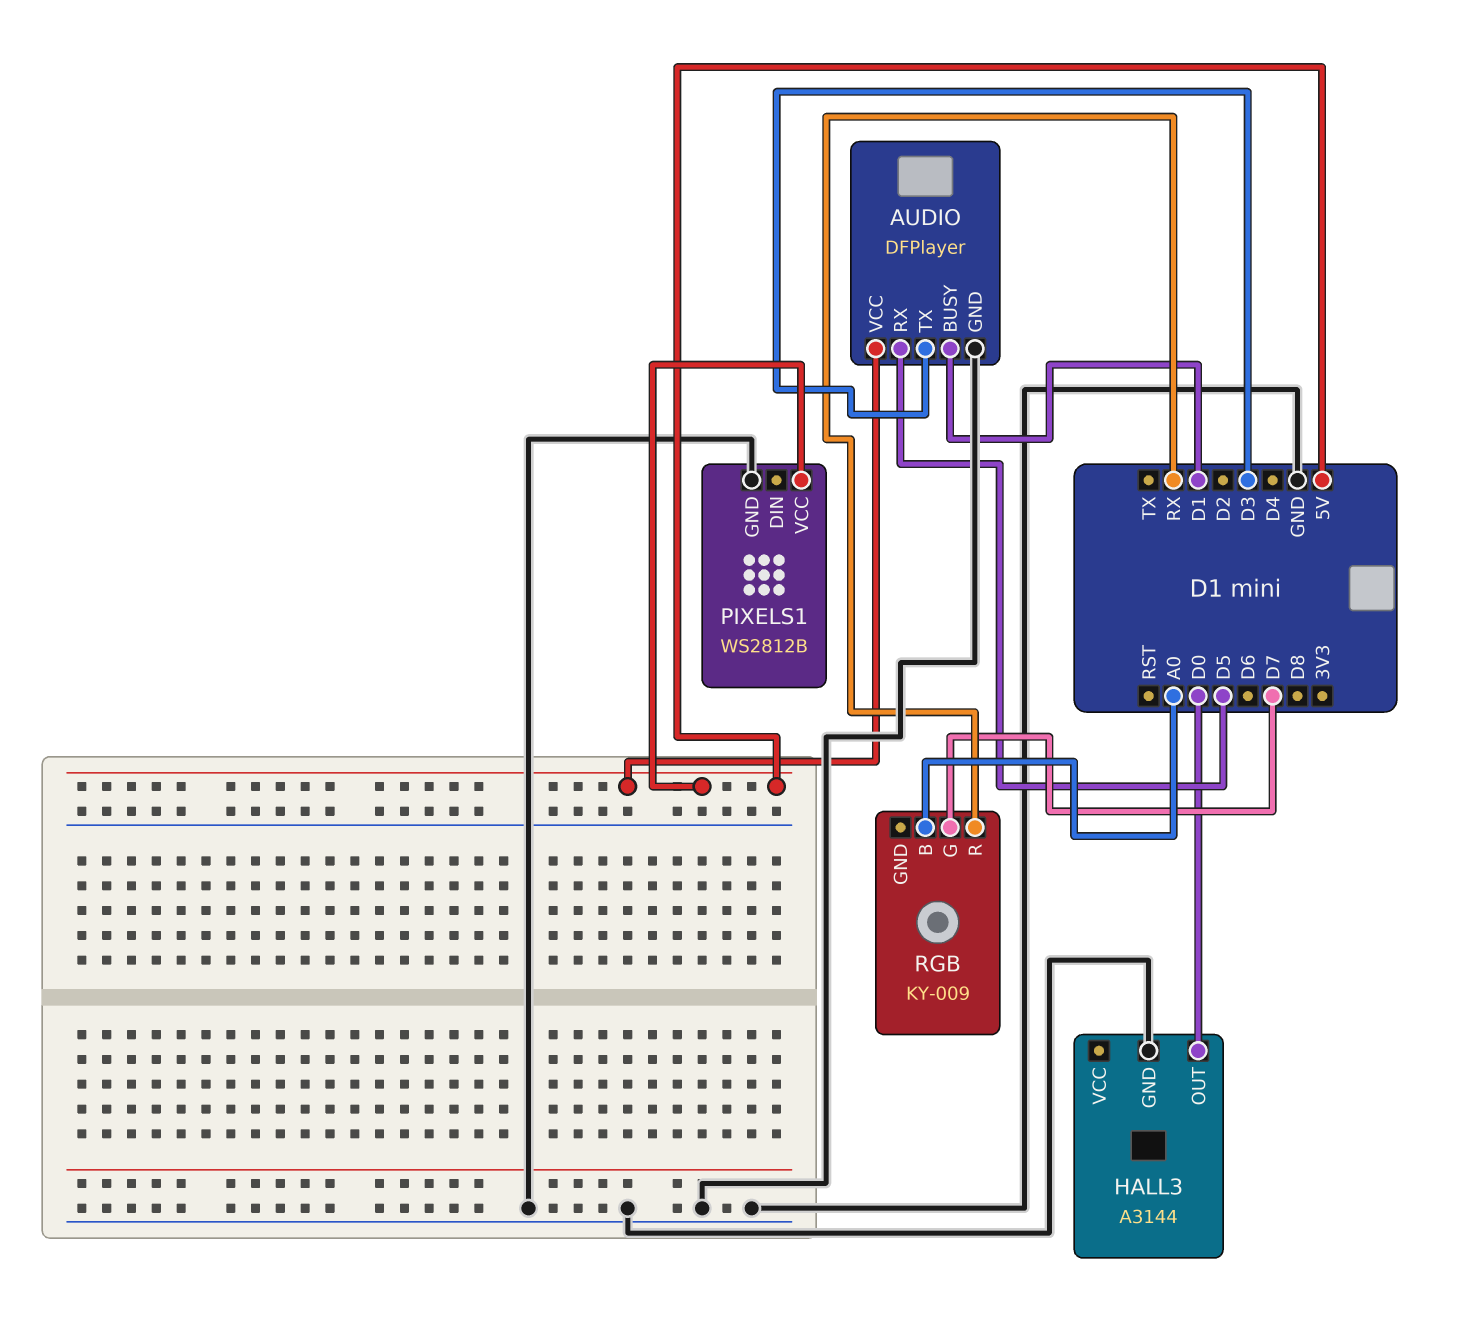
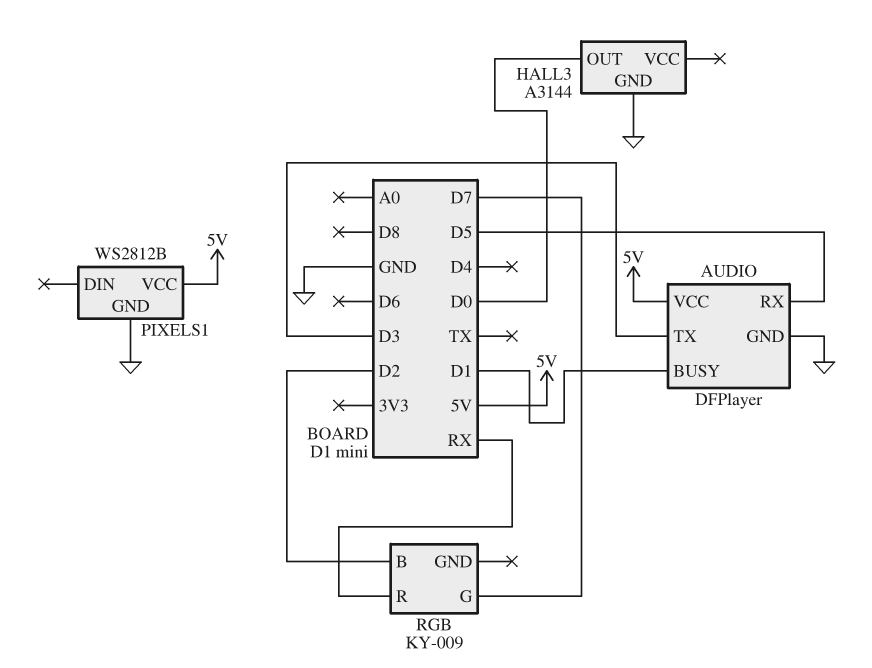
RGB pin B: A0 -> D2

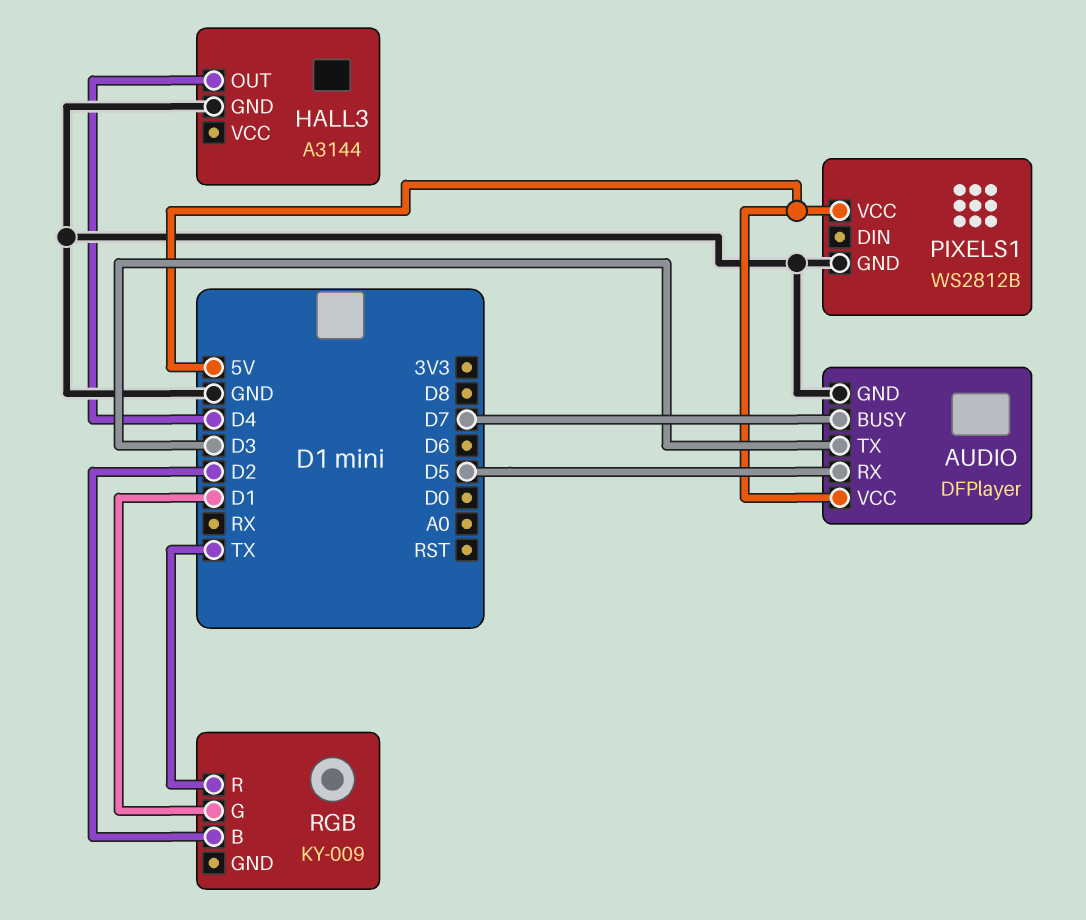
AUDIO pin BUSY: D1 -> D7
HALL3 pin OUT: D0 -> D4
RGB pin G: D7 -> D1
RGB pin R: RX -> TX

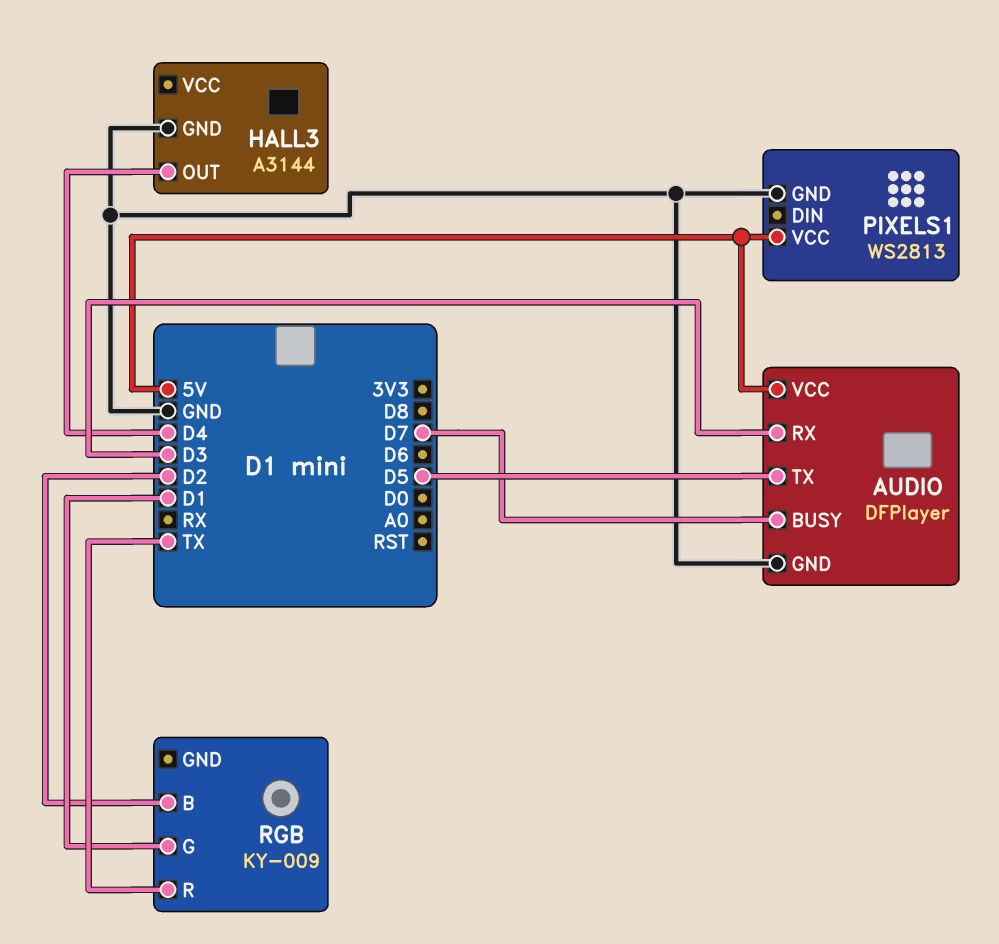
AUDIO pin RX: D5 -> D3
AUDIO pin TX: D3 -> D5
PIXELS1: WS2812B -> WS2813

